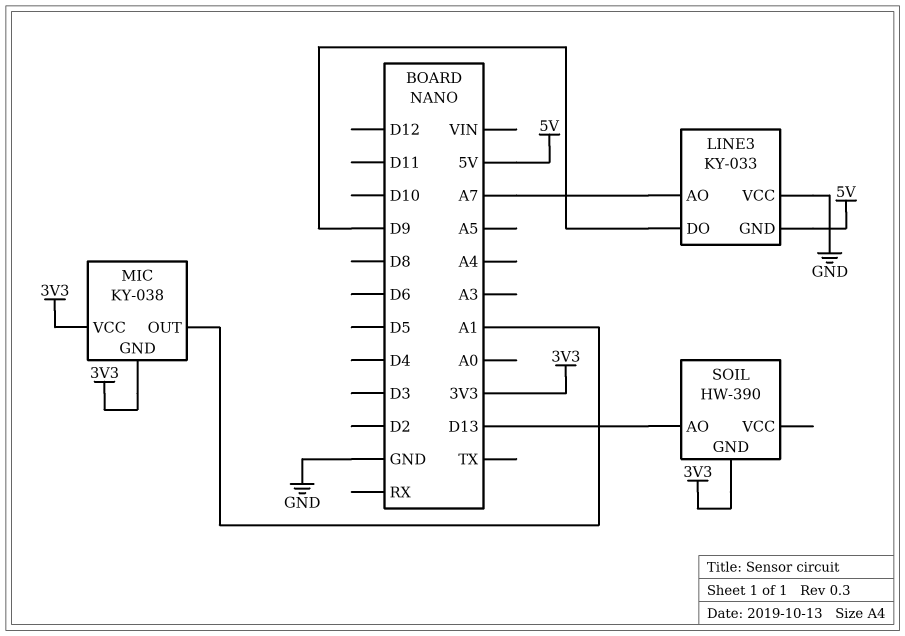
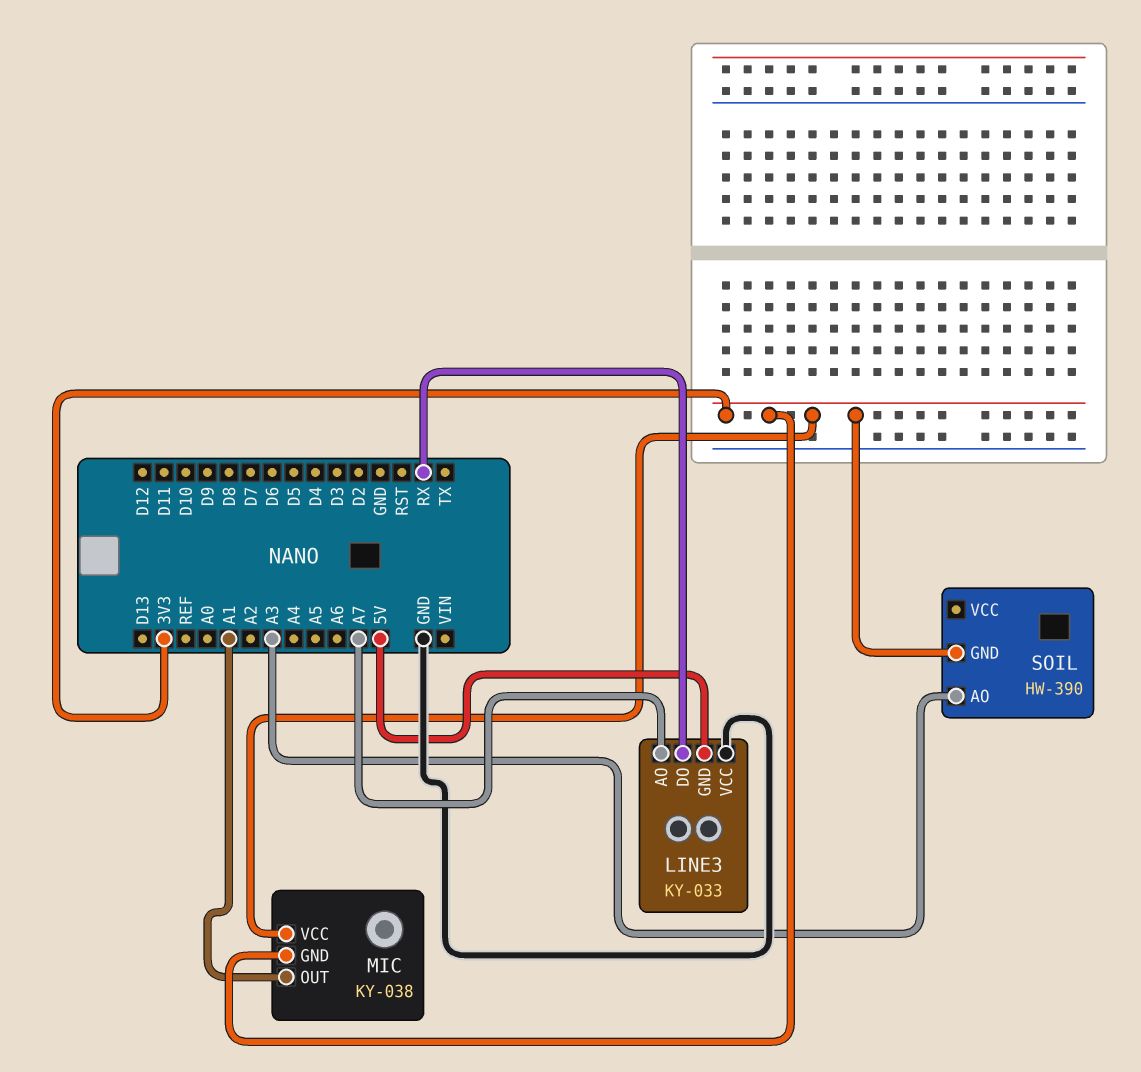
LINE3 pin DO: D9 -> RX
SOIL pin AO: D13 -> A3

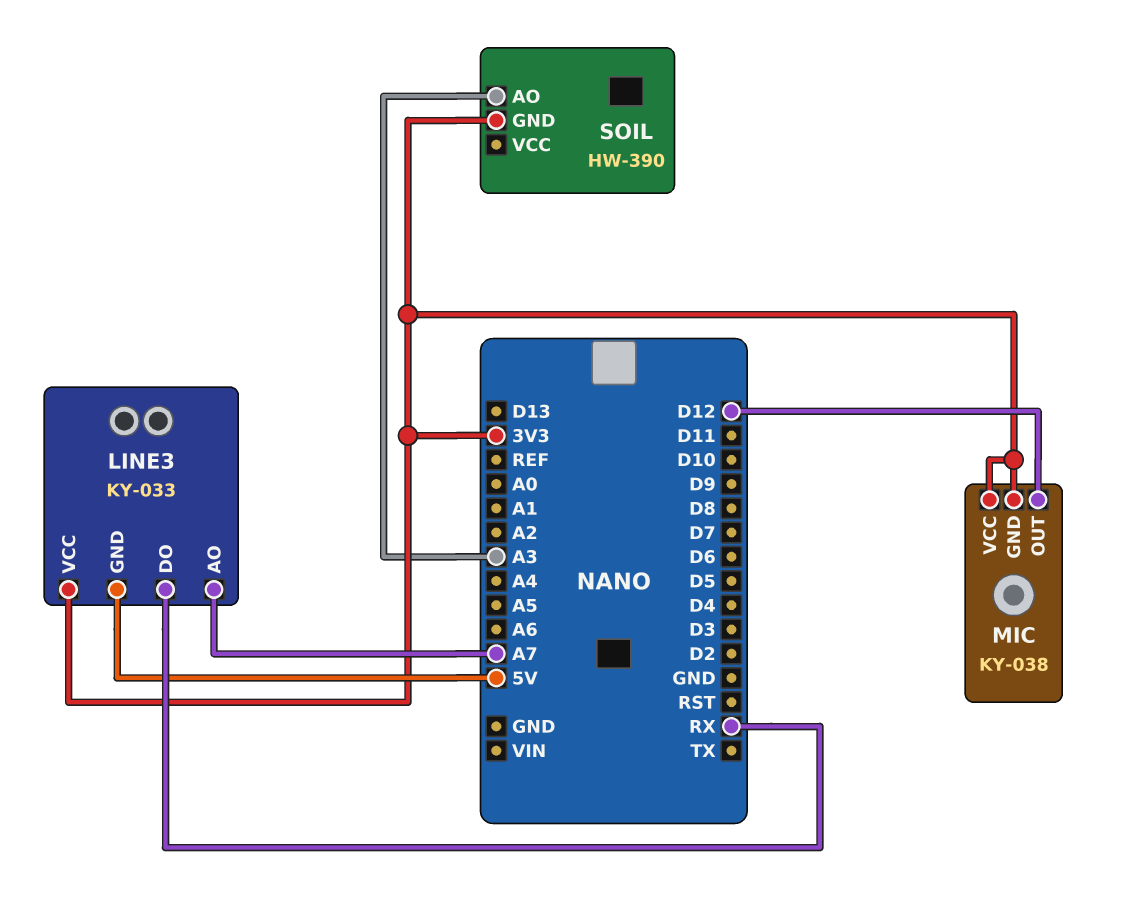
LINE3 pin VCC: GND -> 3V3
MIC pin OUT: A1 -> D12

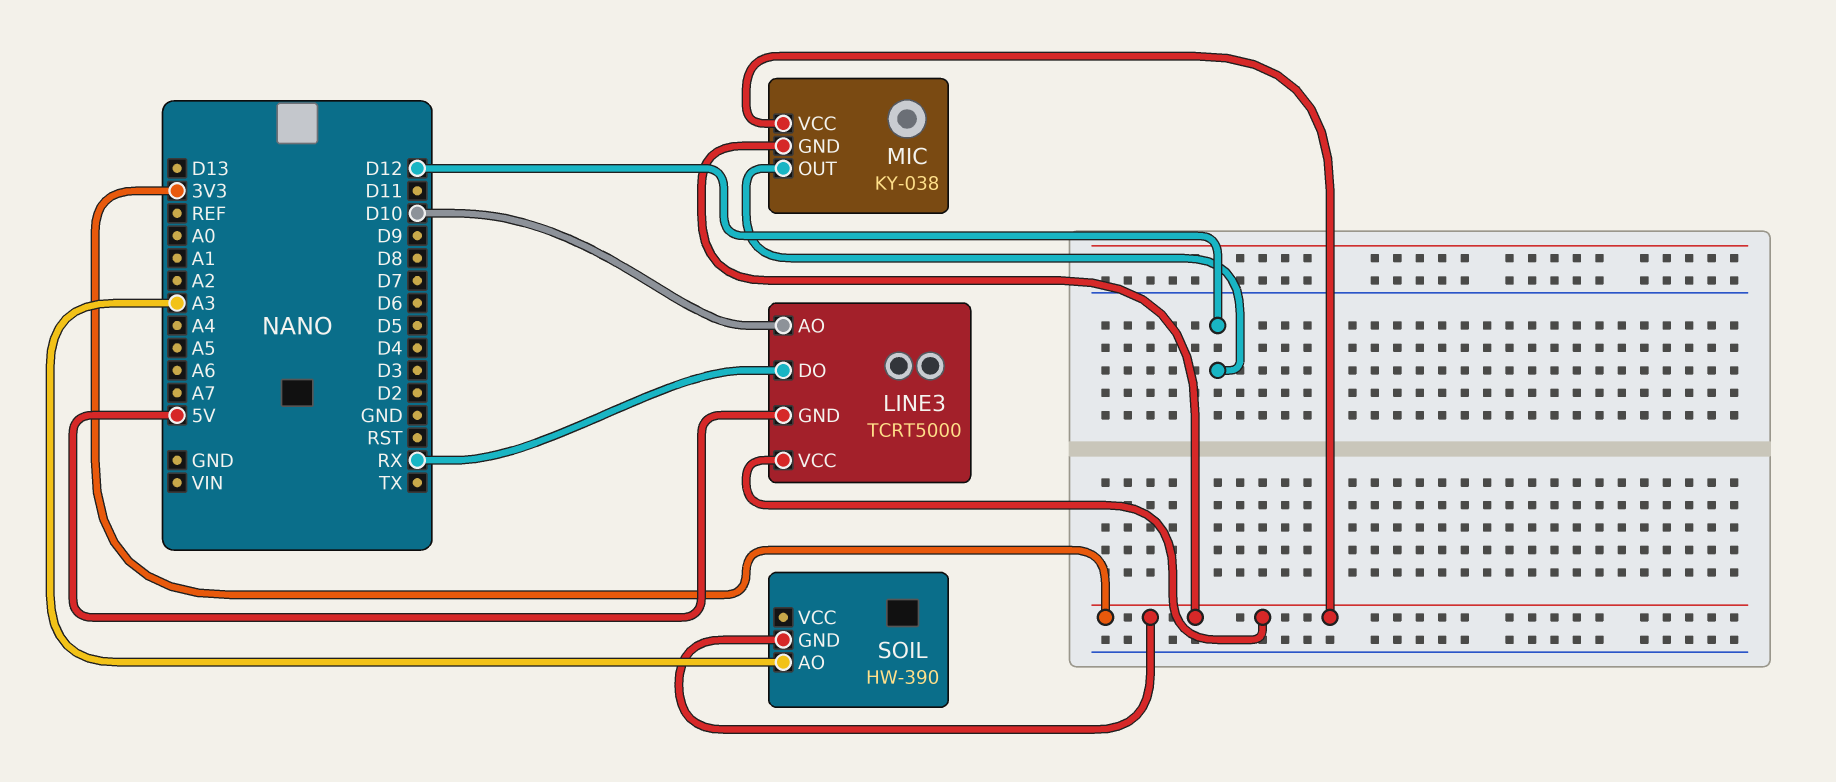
LINE3: KY-033 -> TCRT5000
LINE3 pin AO: A7 -> D10

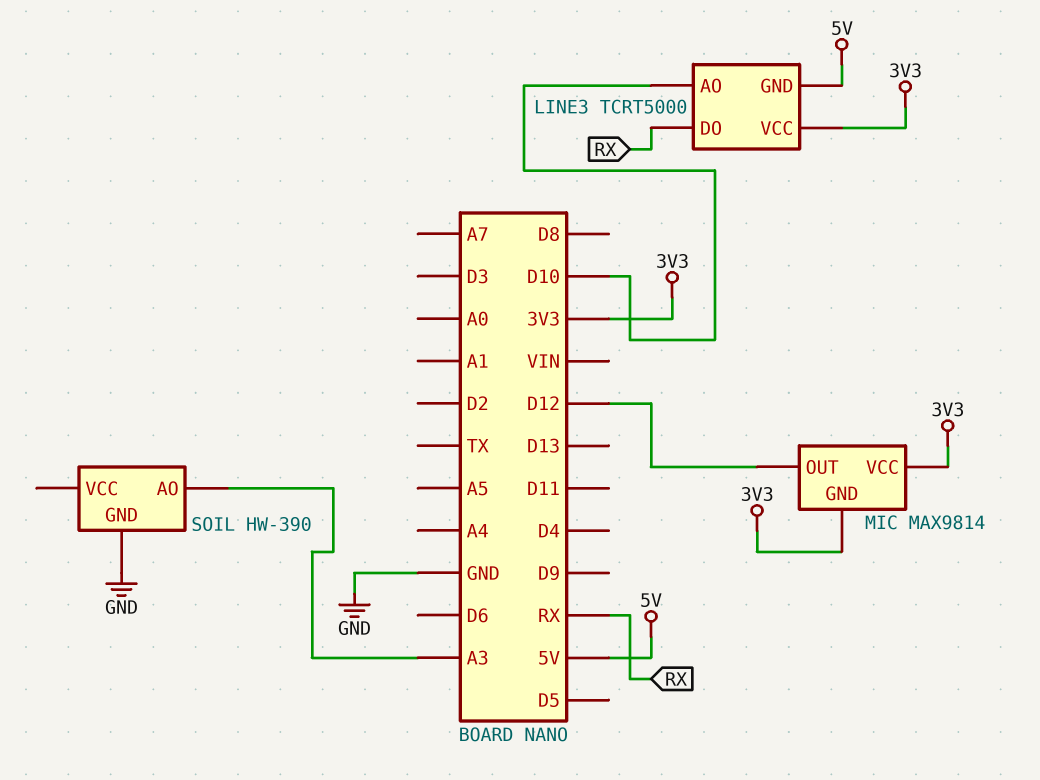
MIC: KY-038 -> MAX9814
SOIL pin GND: 3V3 -> GND

